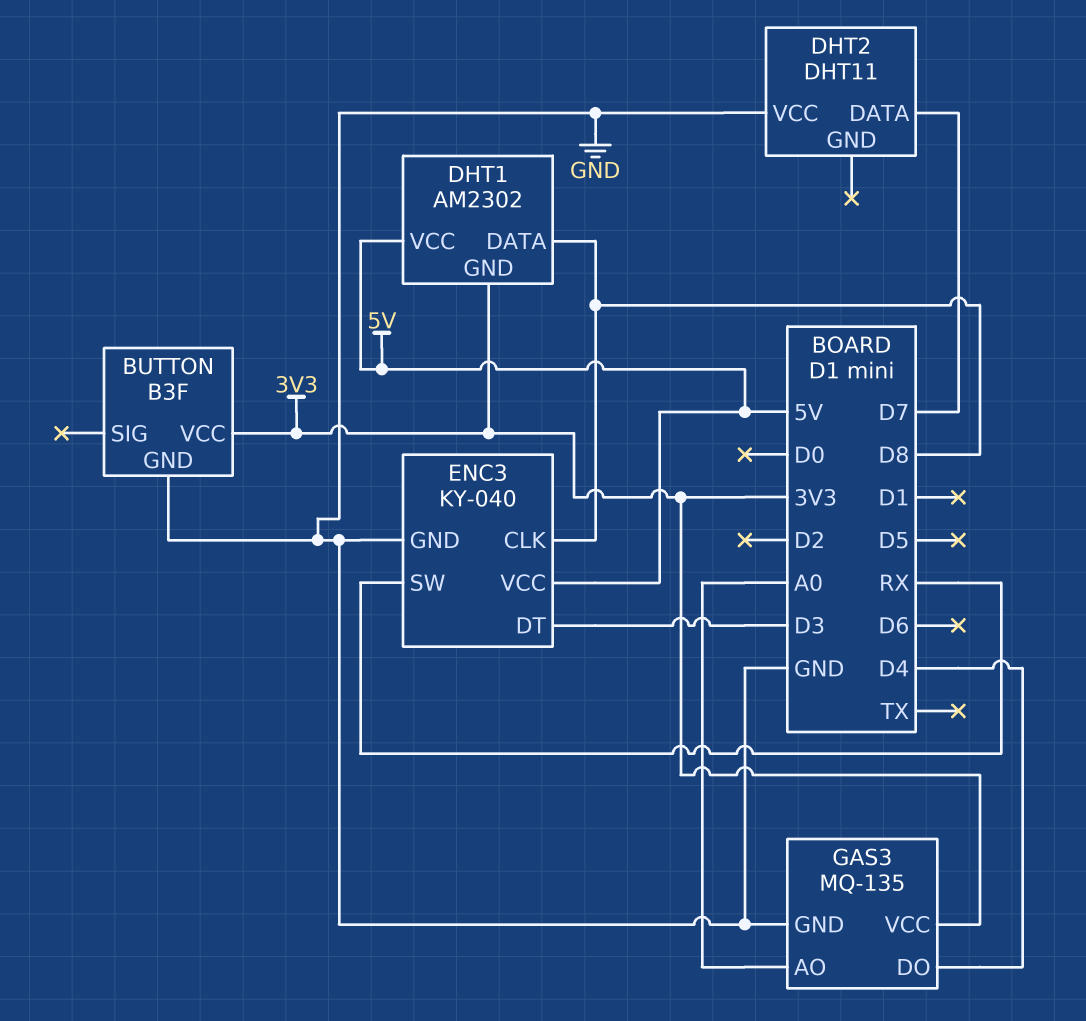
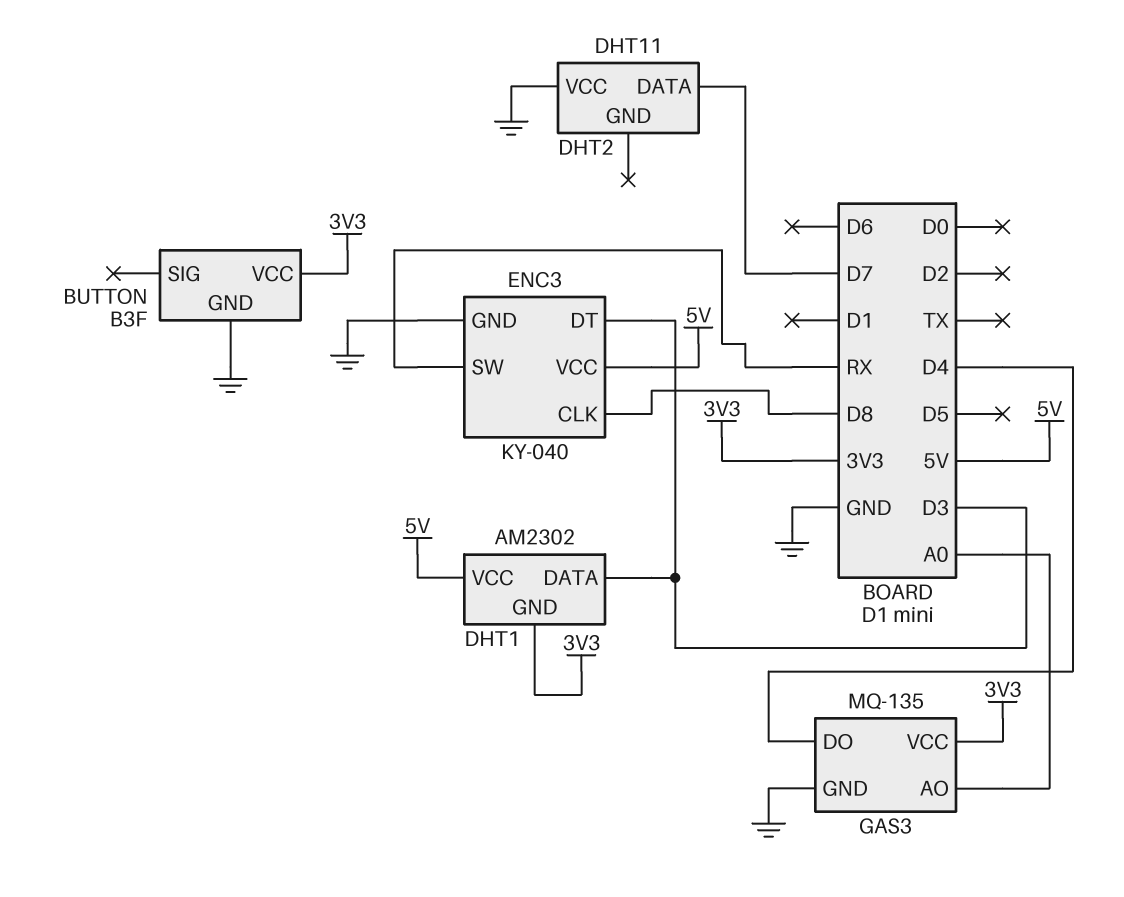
DHT1 pin DATA: D8 -> D3

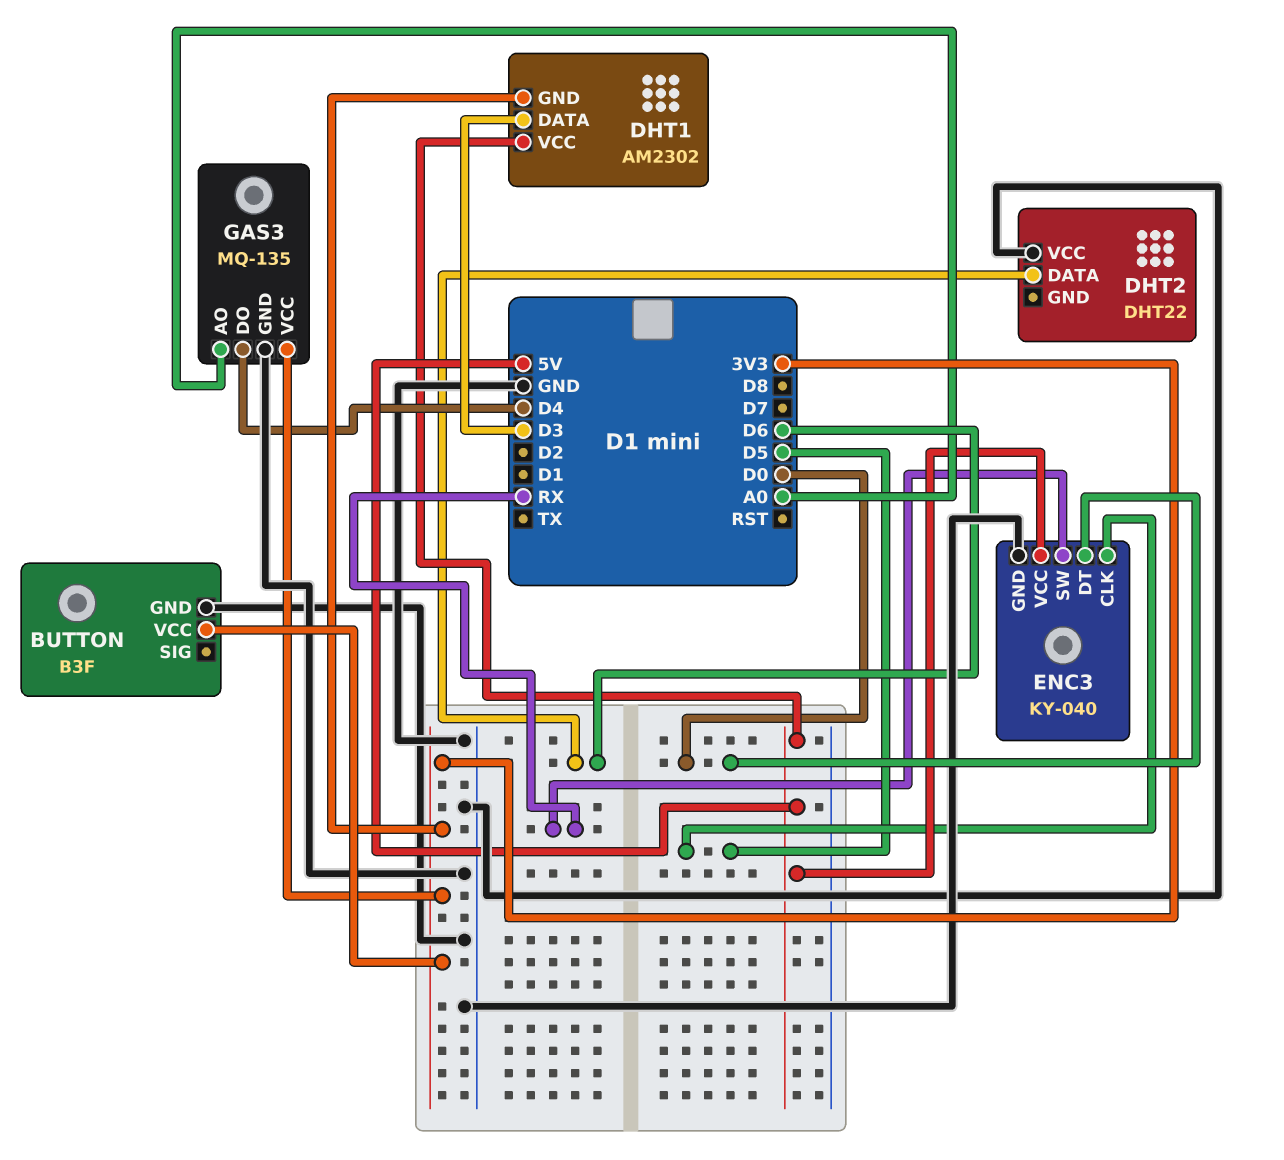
DHT2: DHT11 -> DHT22
DHT2 pin DATA: D7 -> D6
ENC3 pin CLK: D8 -> D5
ENC3 pin DT: D3 -> D0

